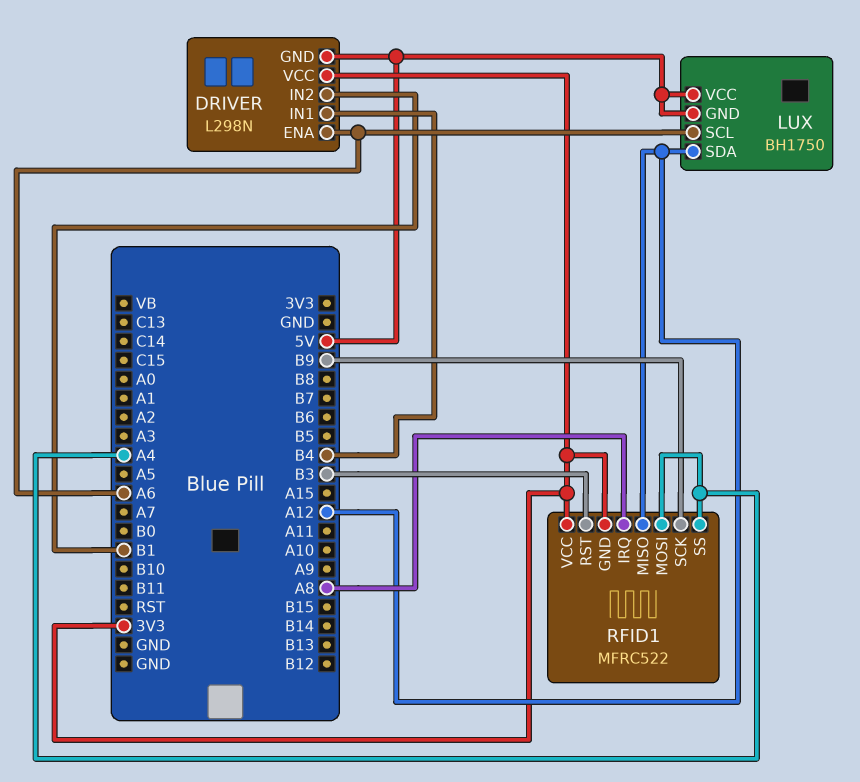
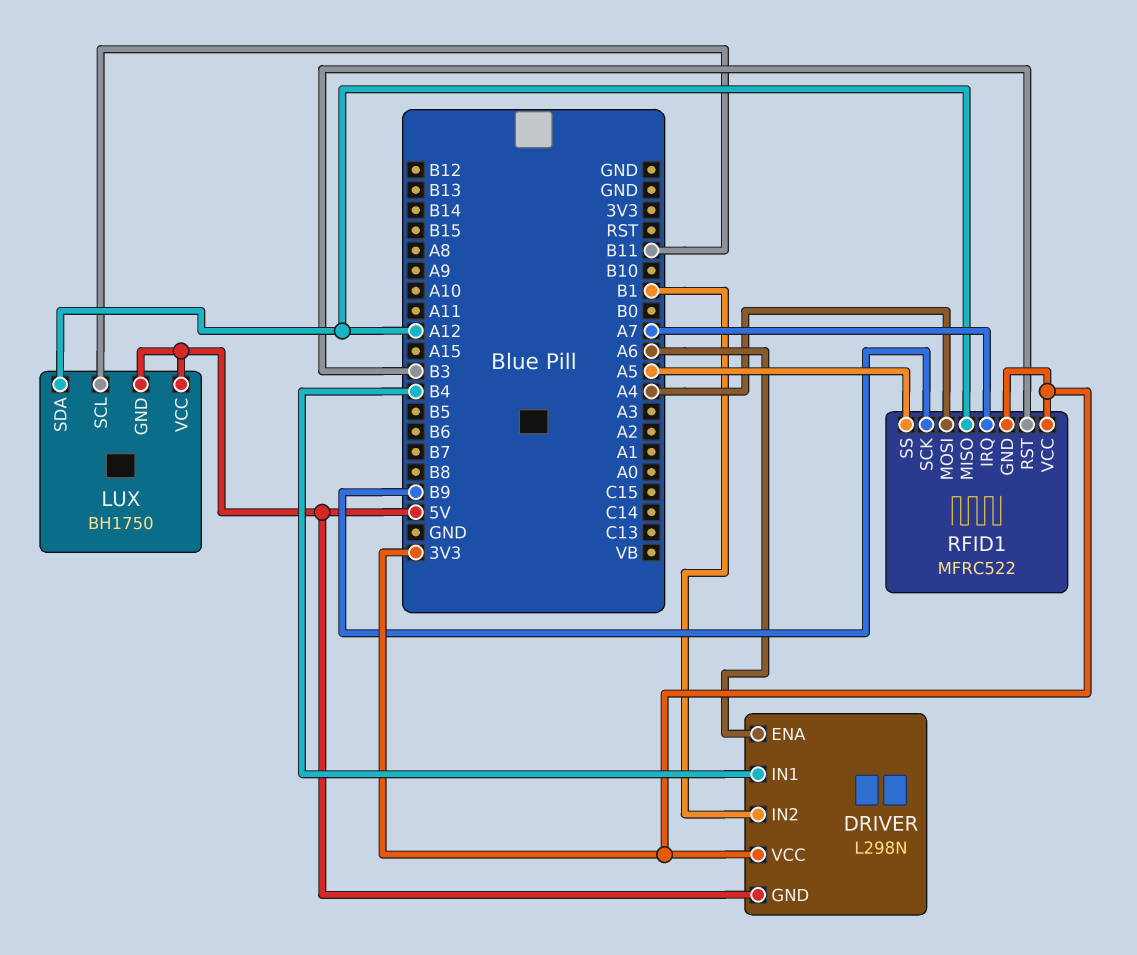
LUX pin SCL: A6 -> B11
RFID1 pin IRQ: A8 -> A7
RFID1 pin SS: A4 -> A5

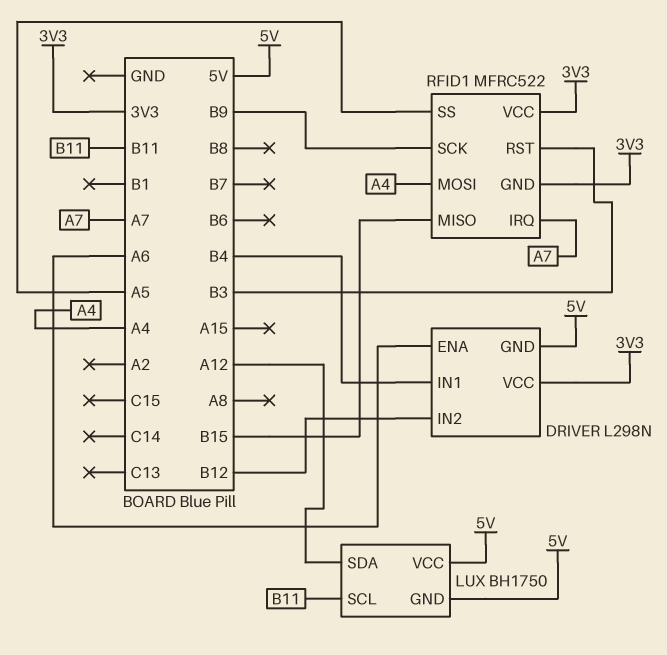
DRIVER pin IN2: B1 -> B12
RFID1 pin MISO: A12 -> B15

